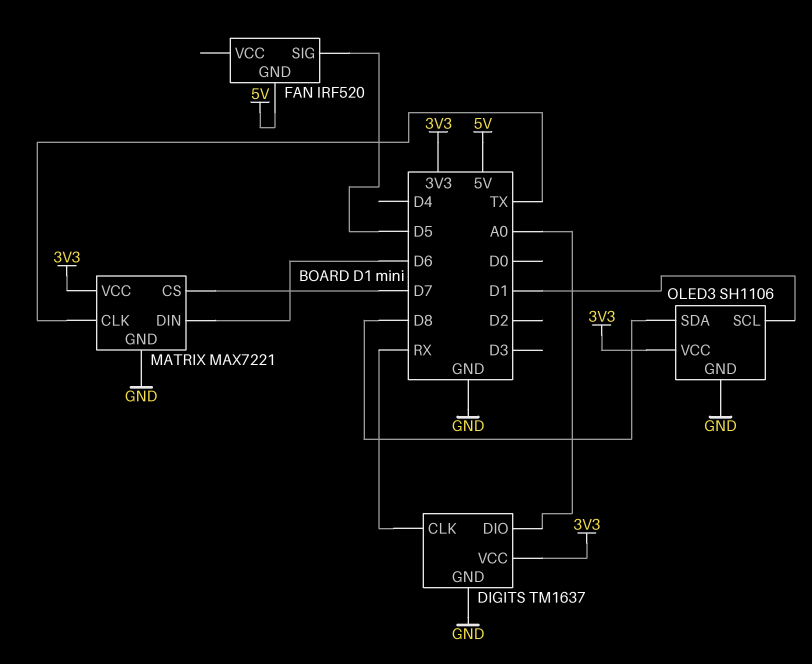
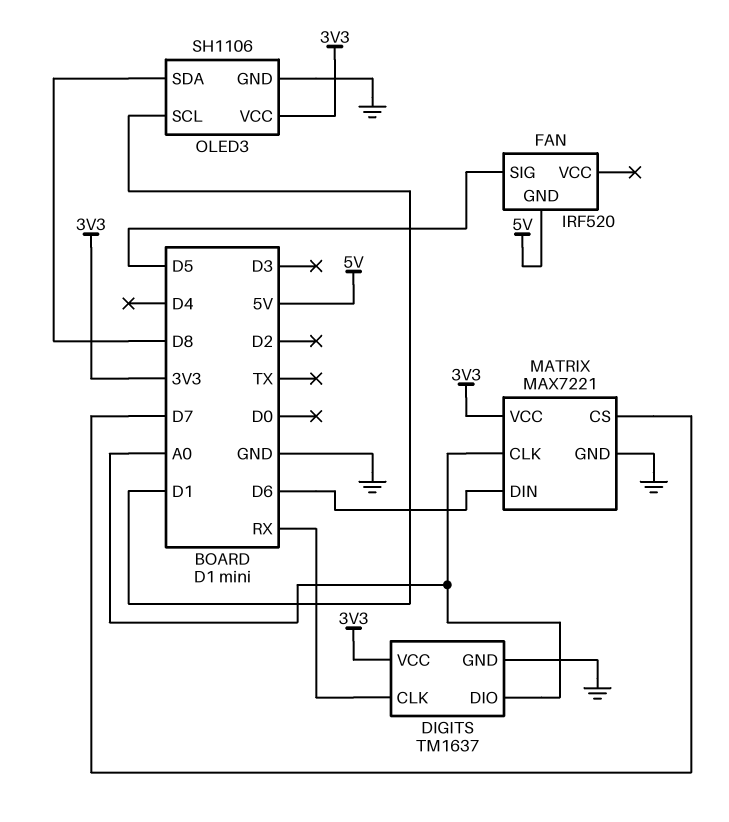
MATRIX pin CLK: TX -> A0

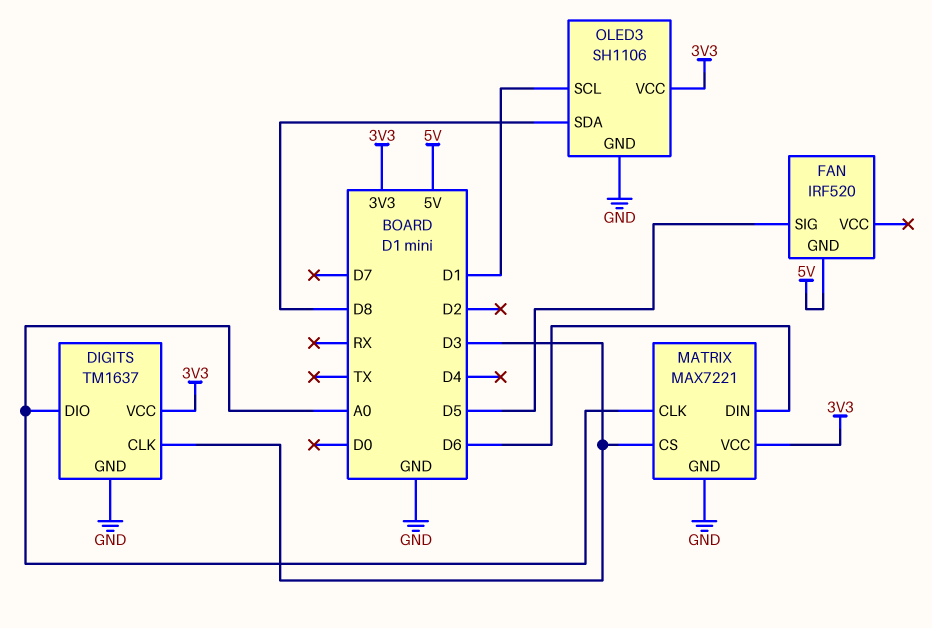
DIGITS pin CLK: RX -> D3
MATRIX pin CS: D7 -> D3

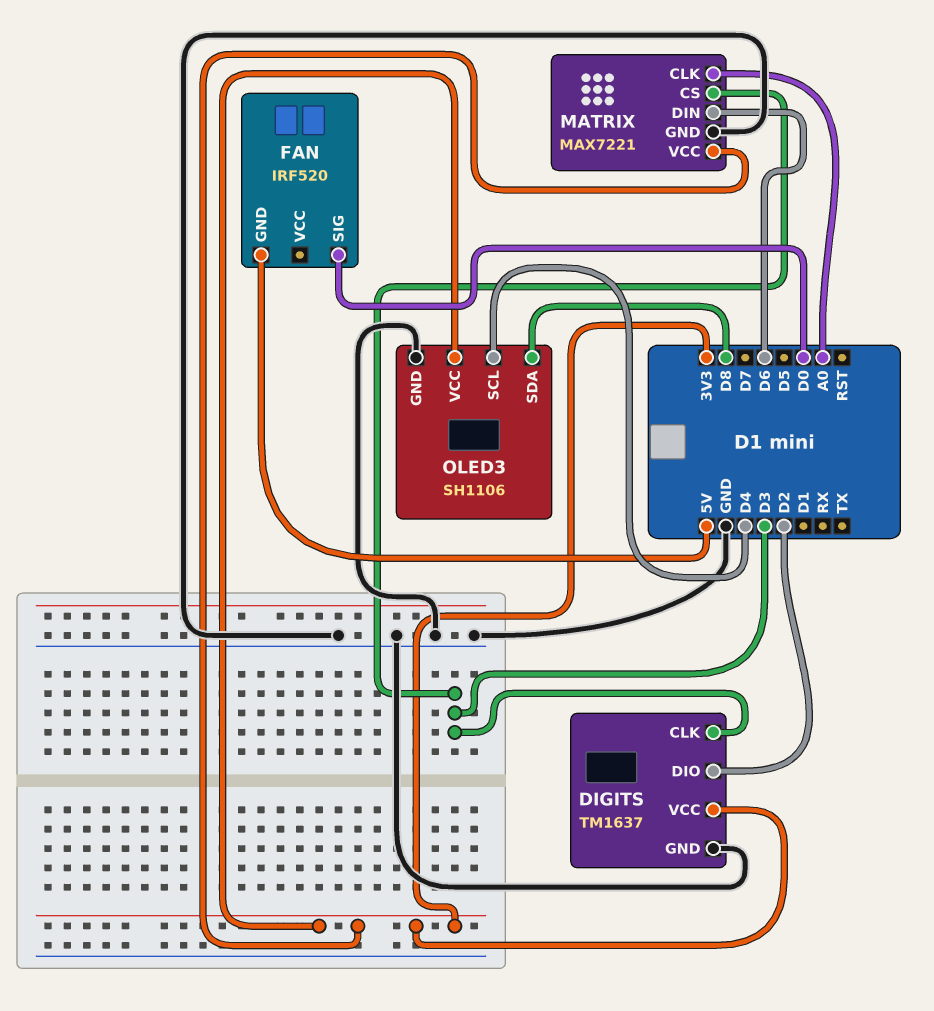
DIGITS pin DIO: A0 -> D2
FAN pin SIG: D5 -> D0
OLED3 pin SCL: D1 -> D4

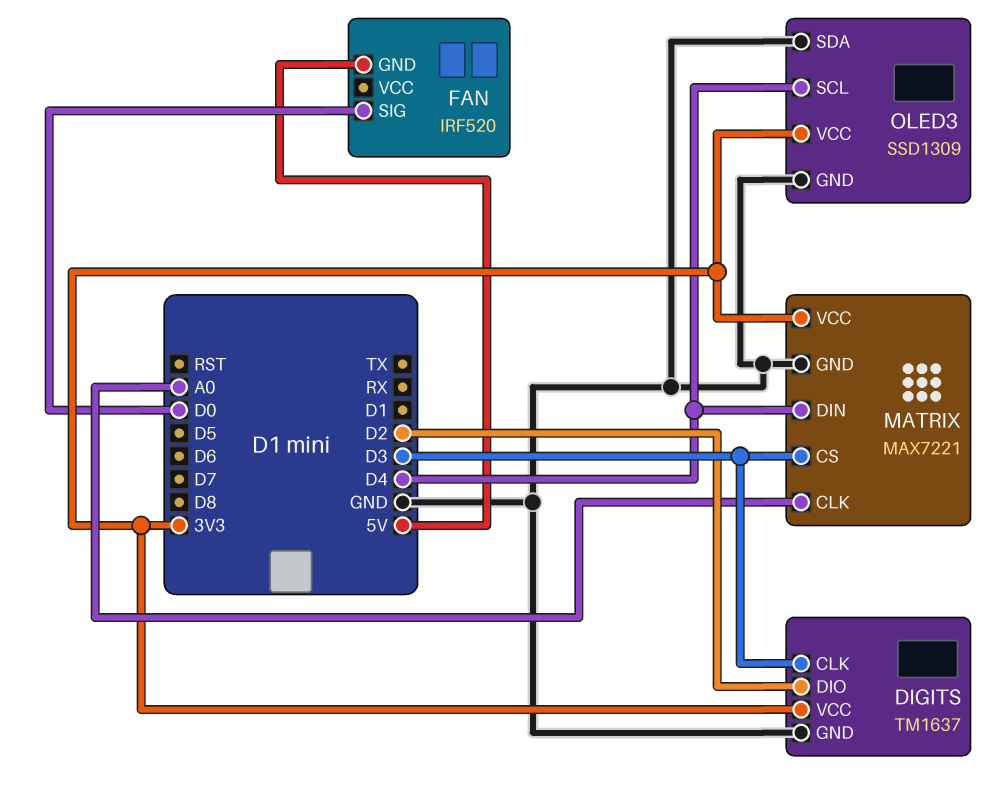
MATRIX pin DIN: D6 -> D4
OLED3: SH1106 -> SSD1309
OLED3 pin SDA: D8 -> GND

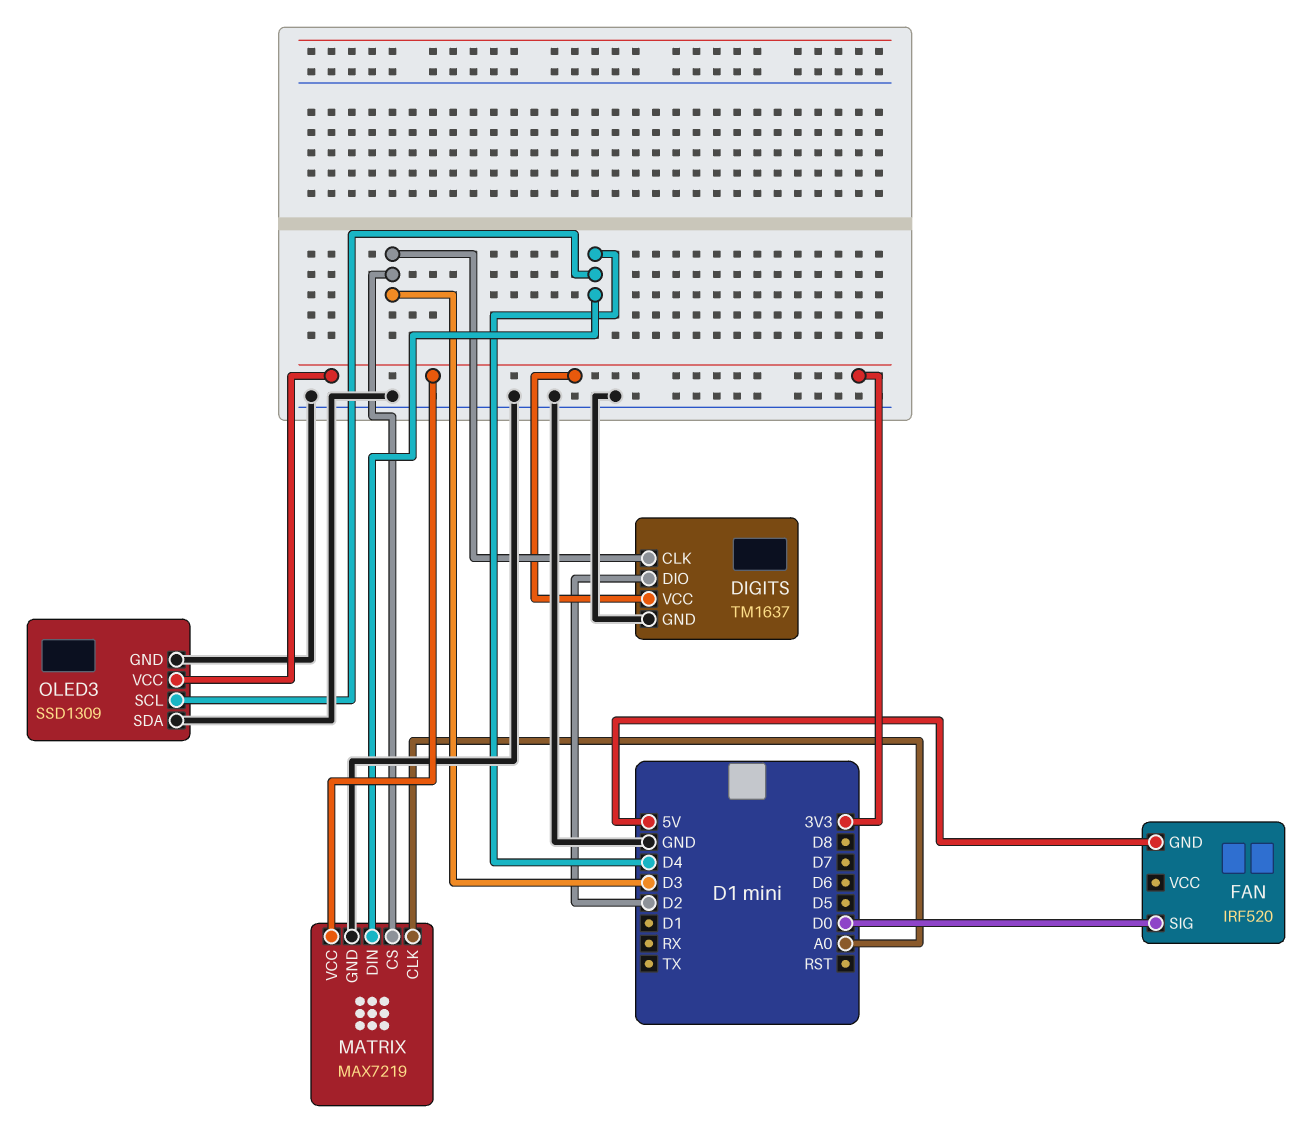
MATRIX: MAX7221 -> MAX7219

